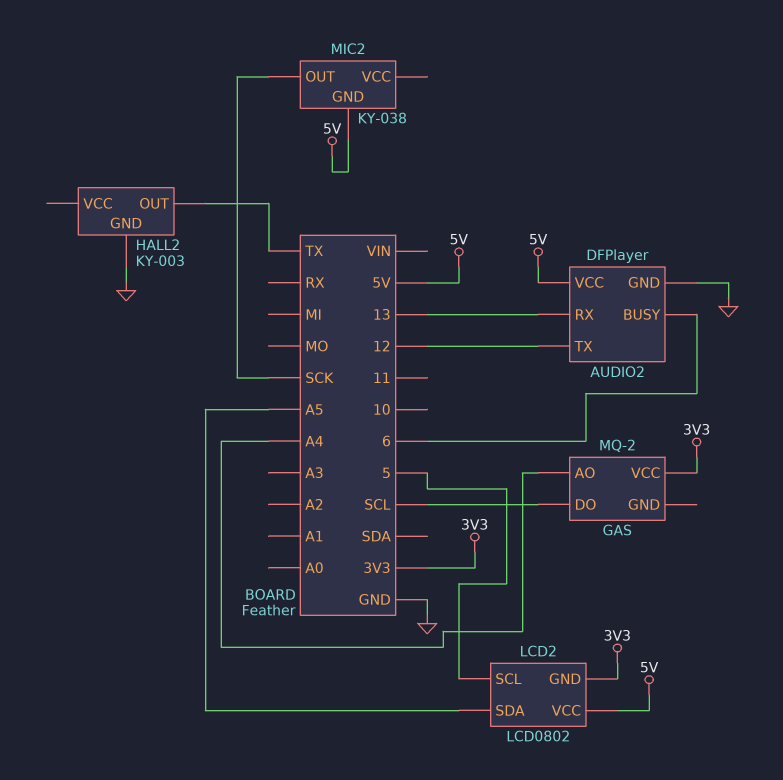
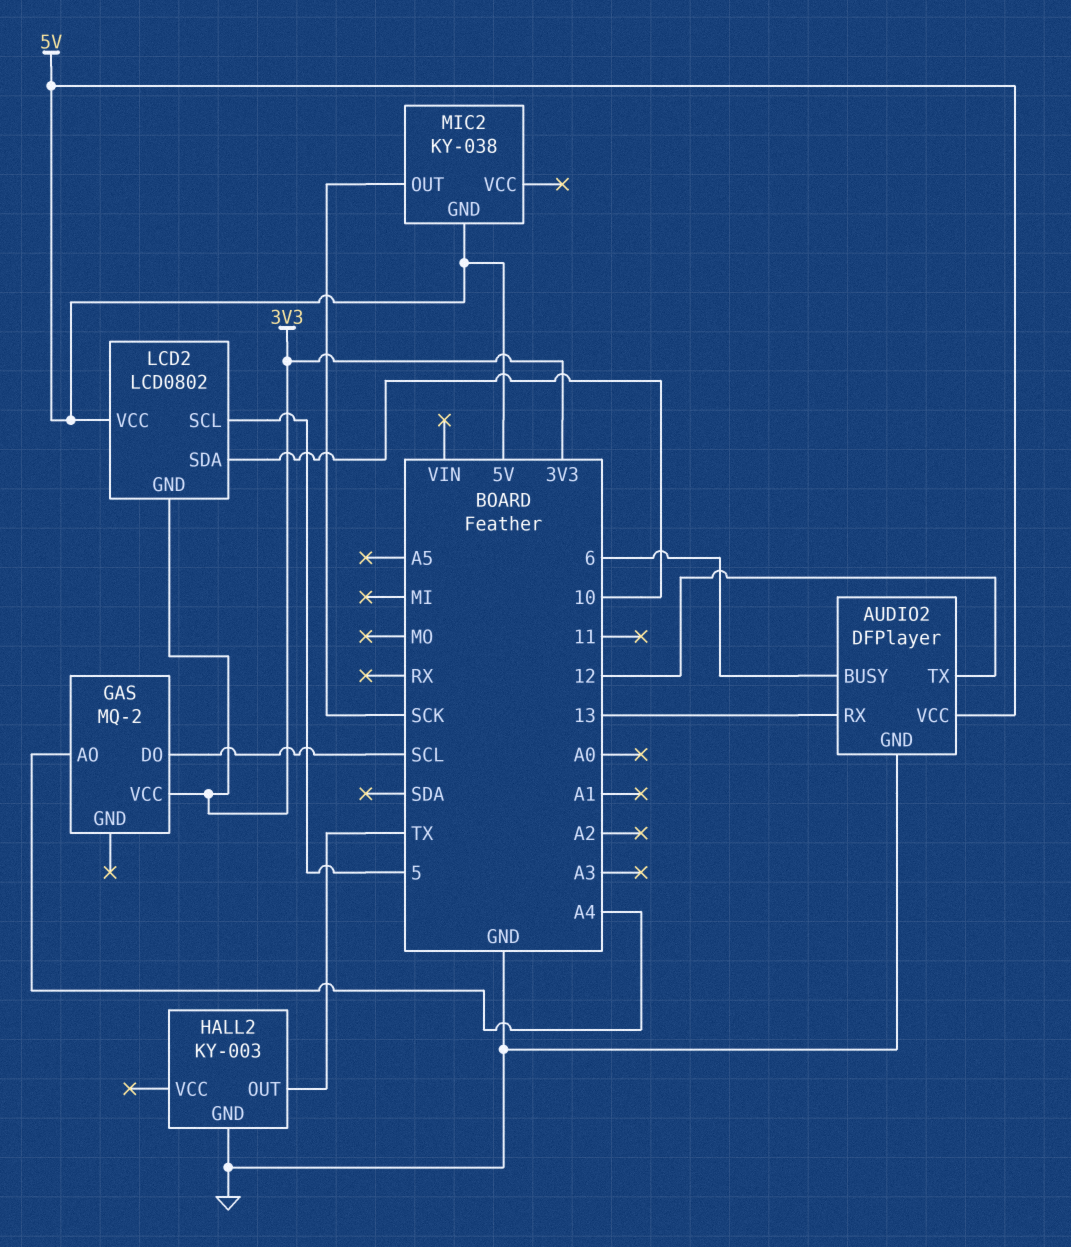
LCD2 pin SDA: A5 -> 10

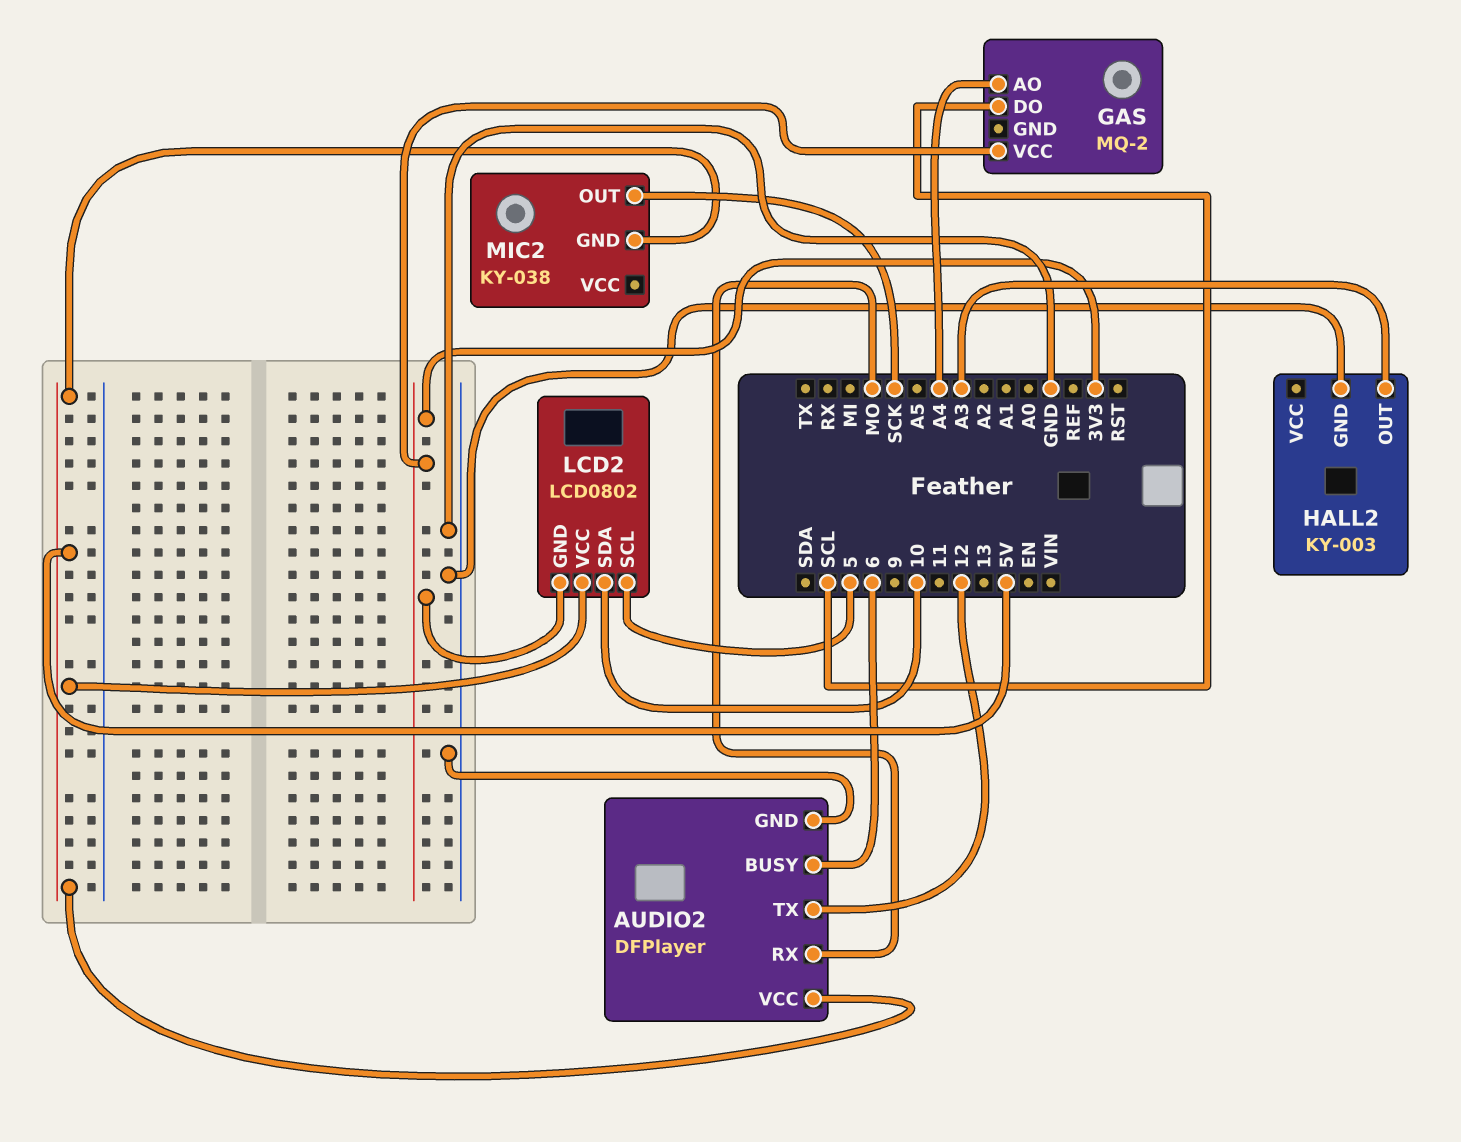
AUDIO2 pin RX: 13 -> MO
HALL2 pin OUT: TX -> A3

